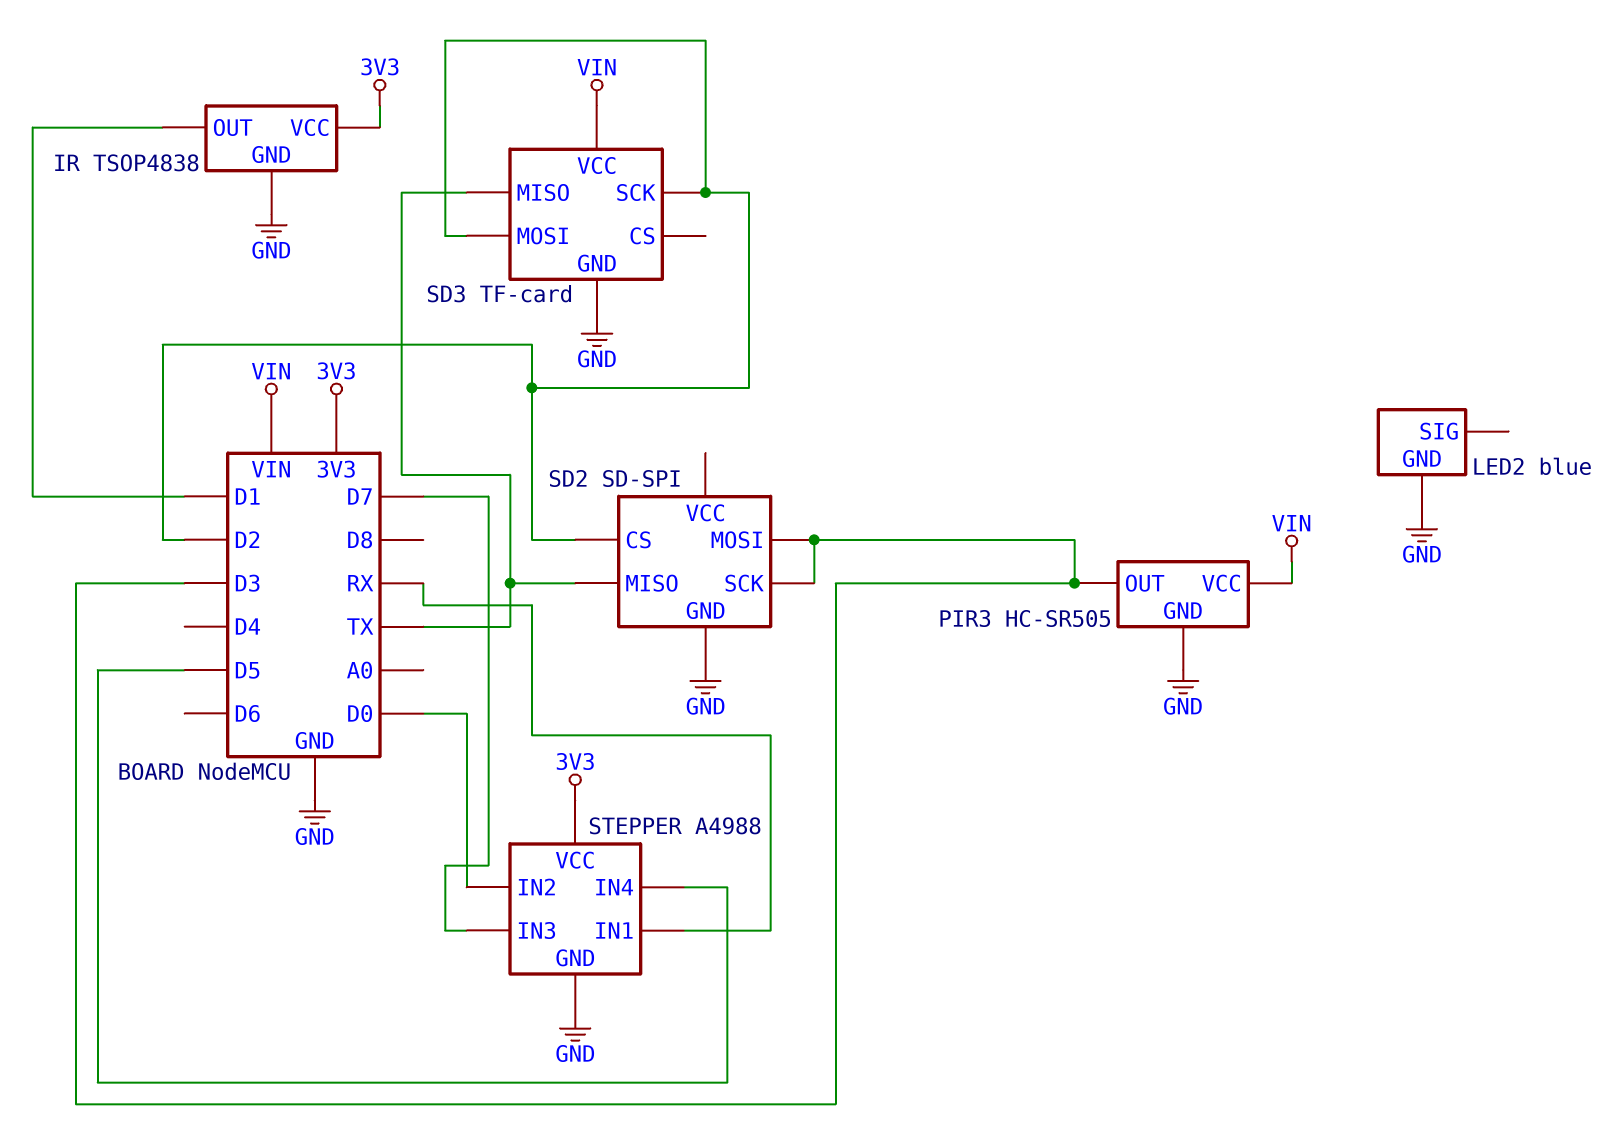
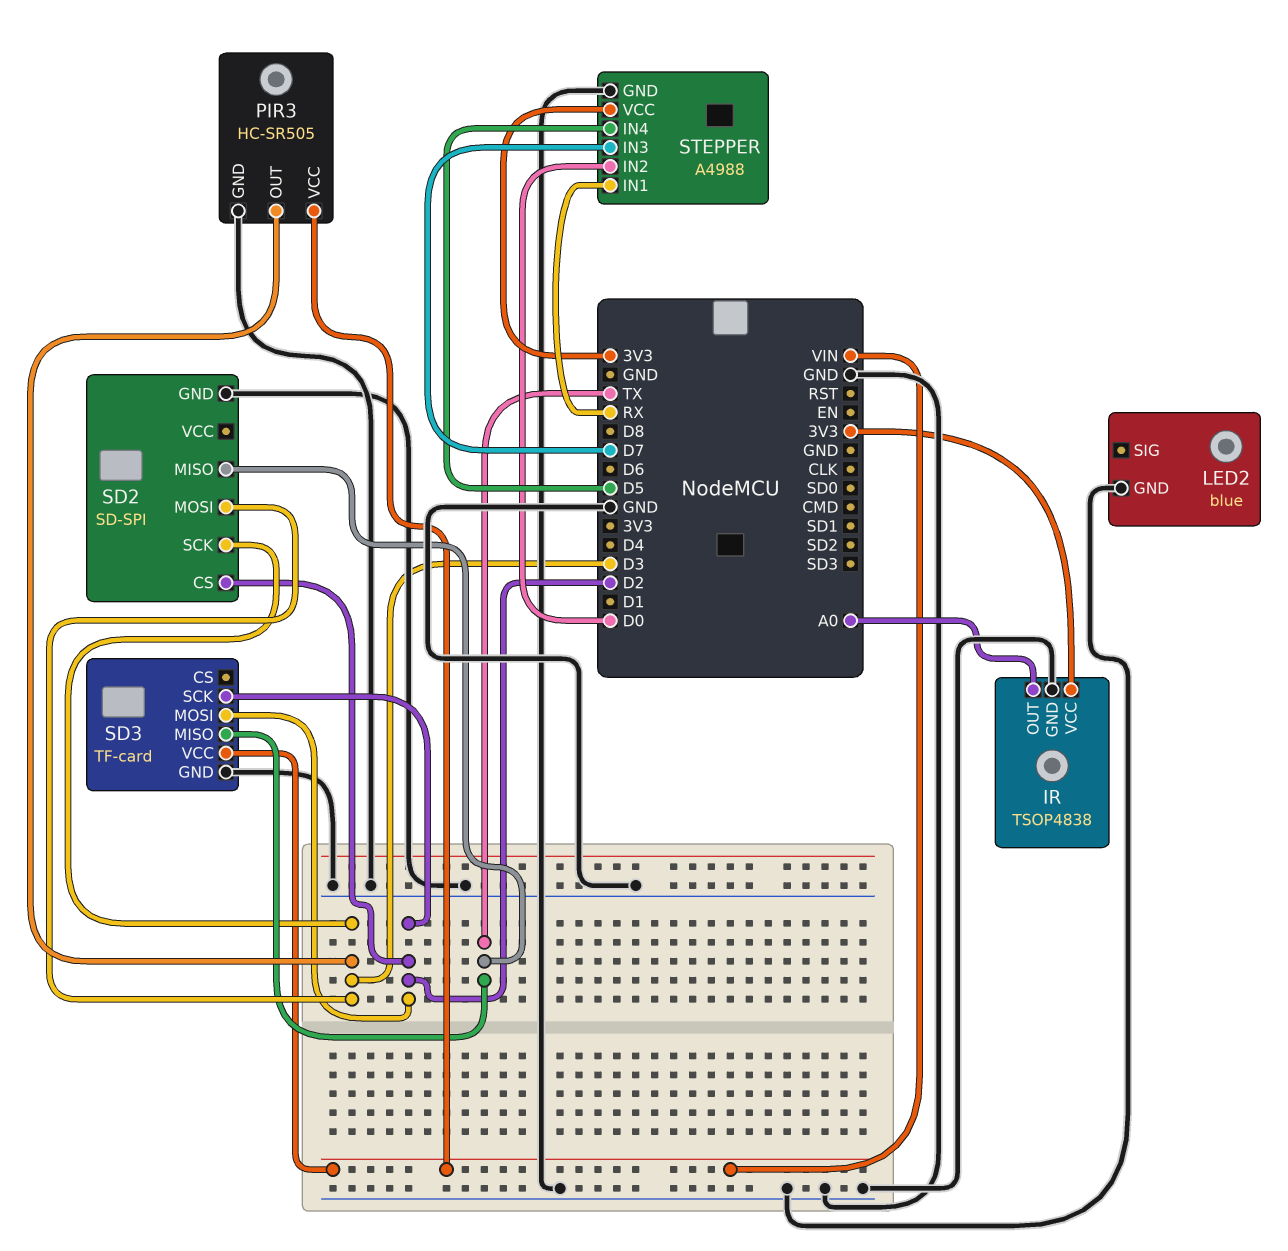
IR pin OUT: D1 -> A0

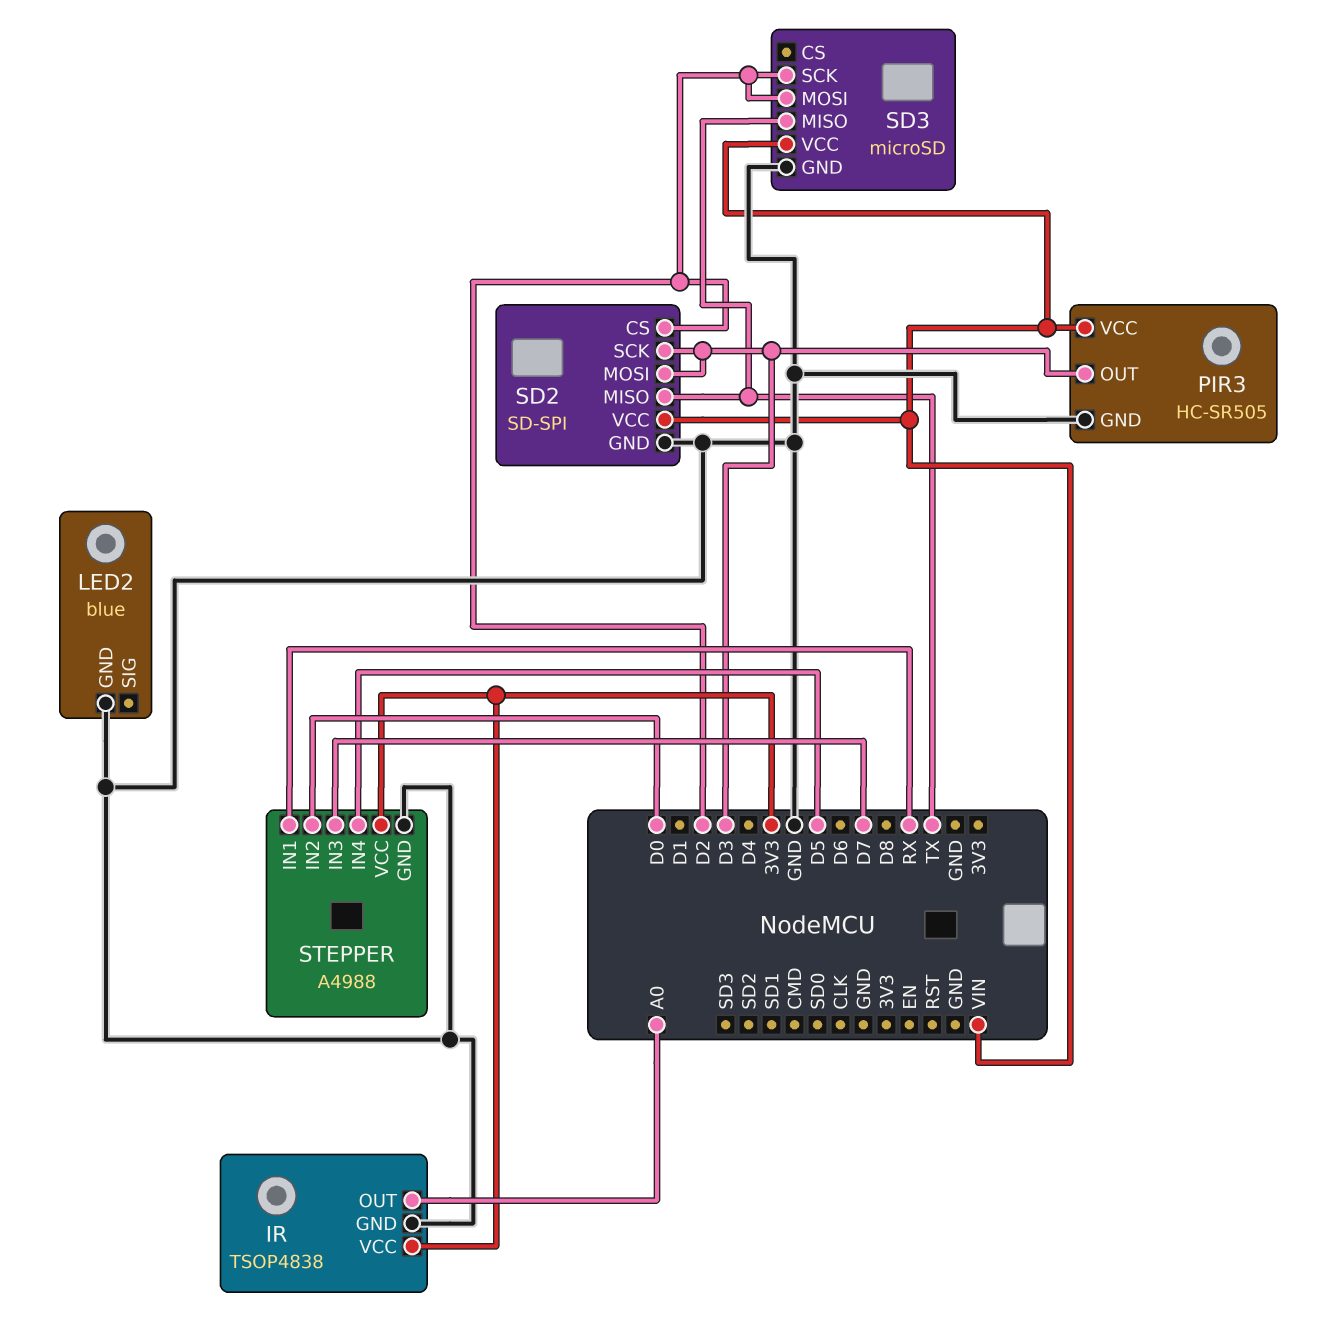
SD2 pin VCC: none -> VIN
SD3: TF-card -> microSD

